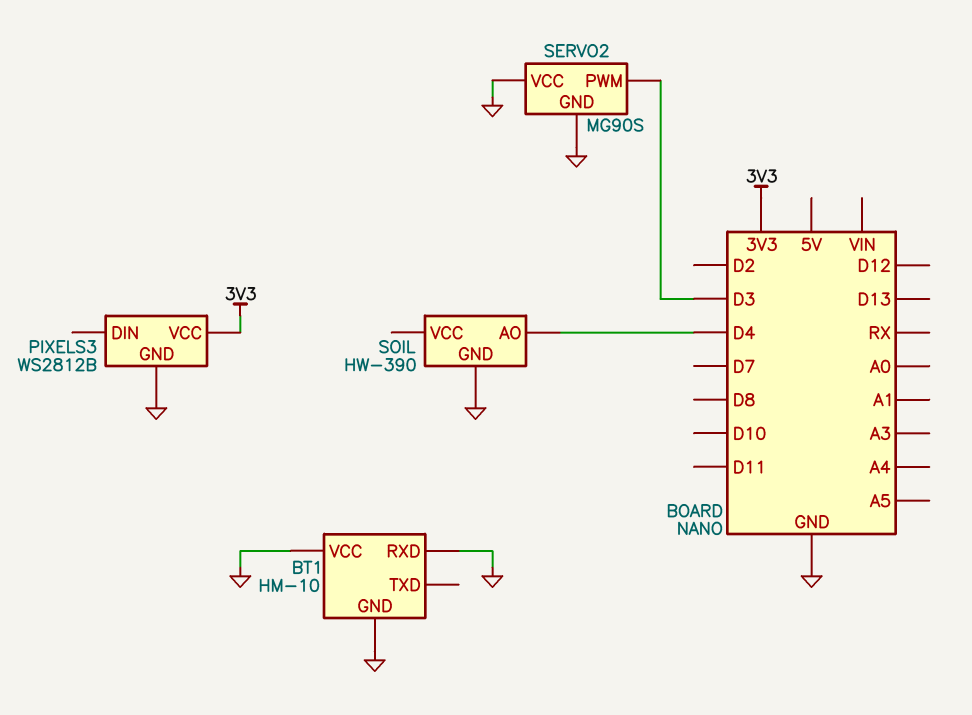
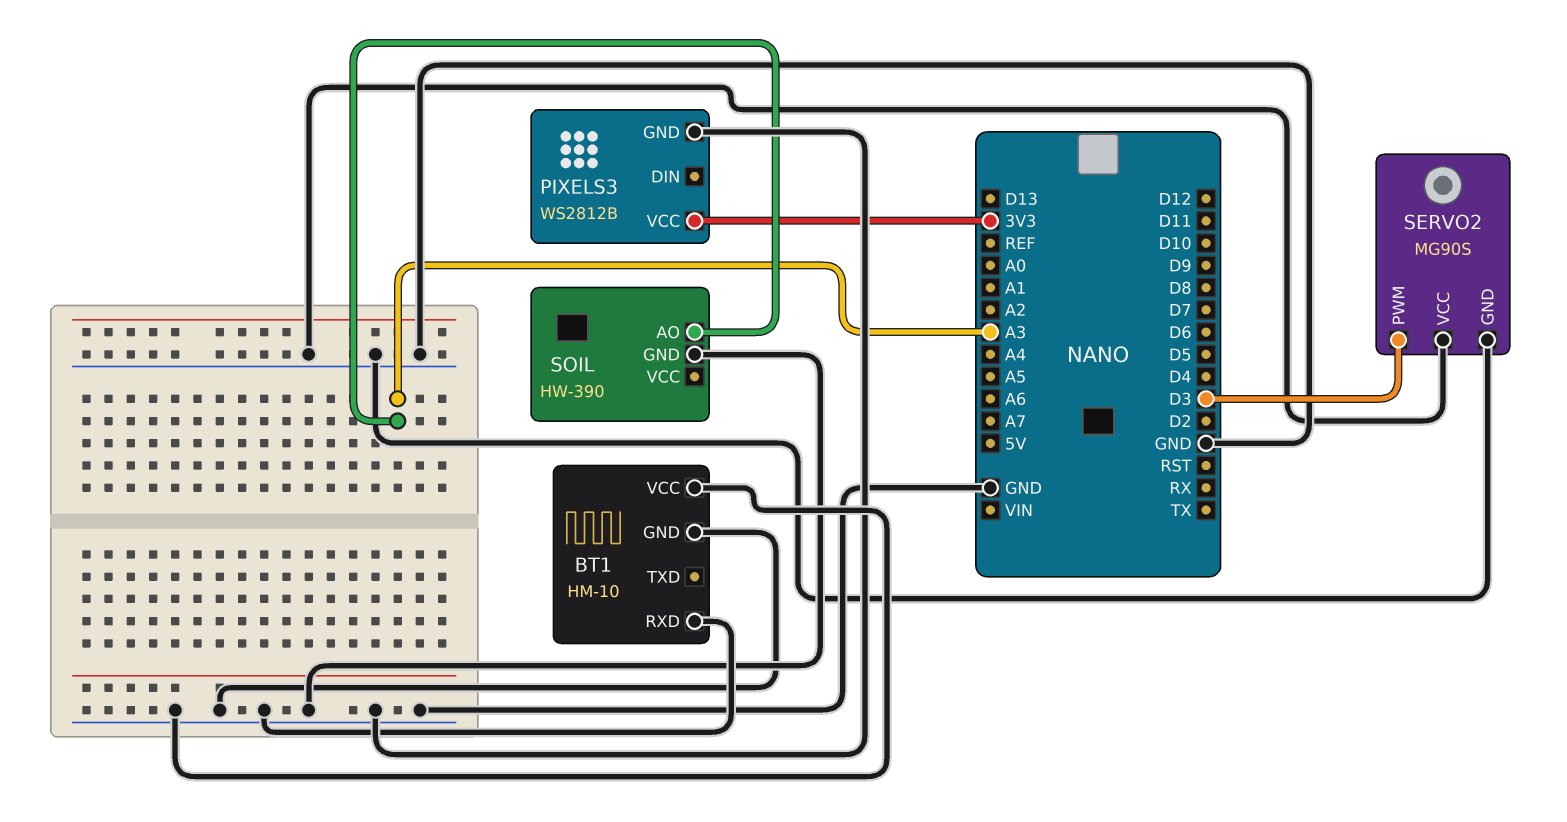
SOIL pin AO: D4 -> A3

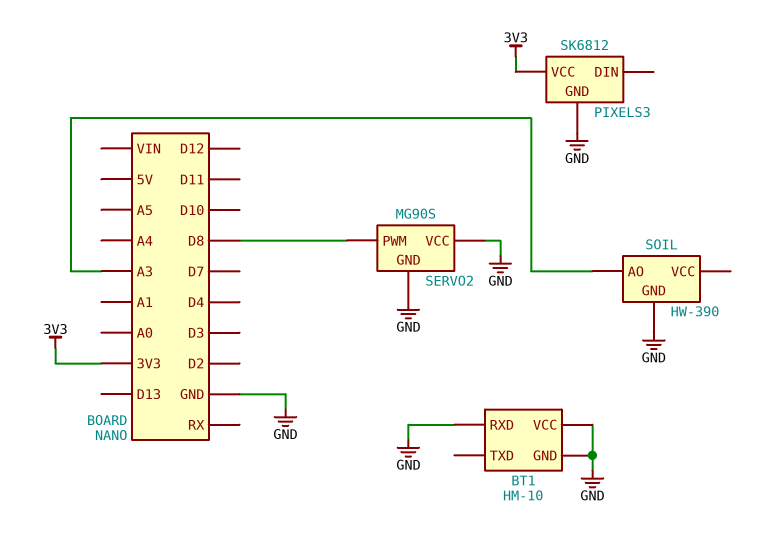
PIXELS3: WS2812B -> SK6812
SERVO2 pin PWM: D3 -> D8

